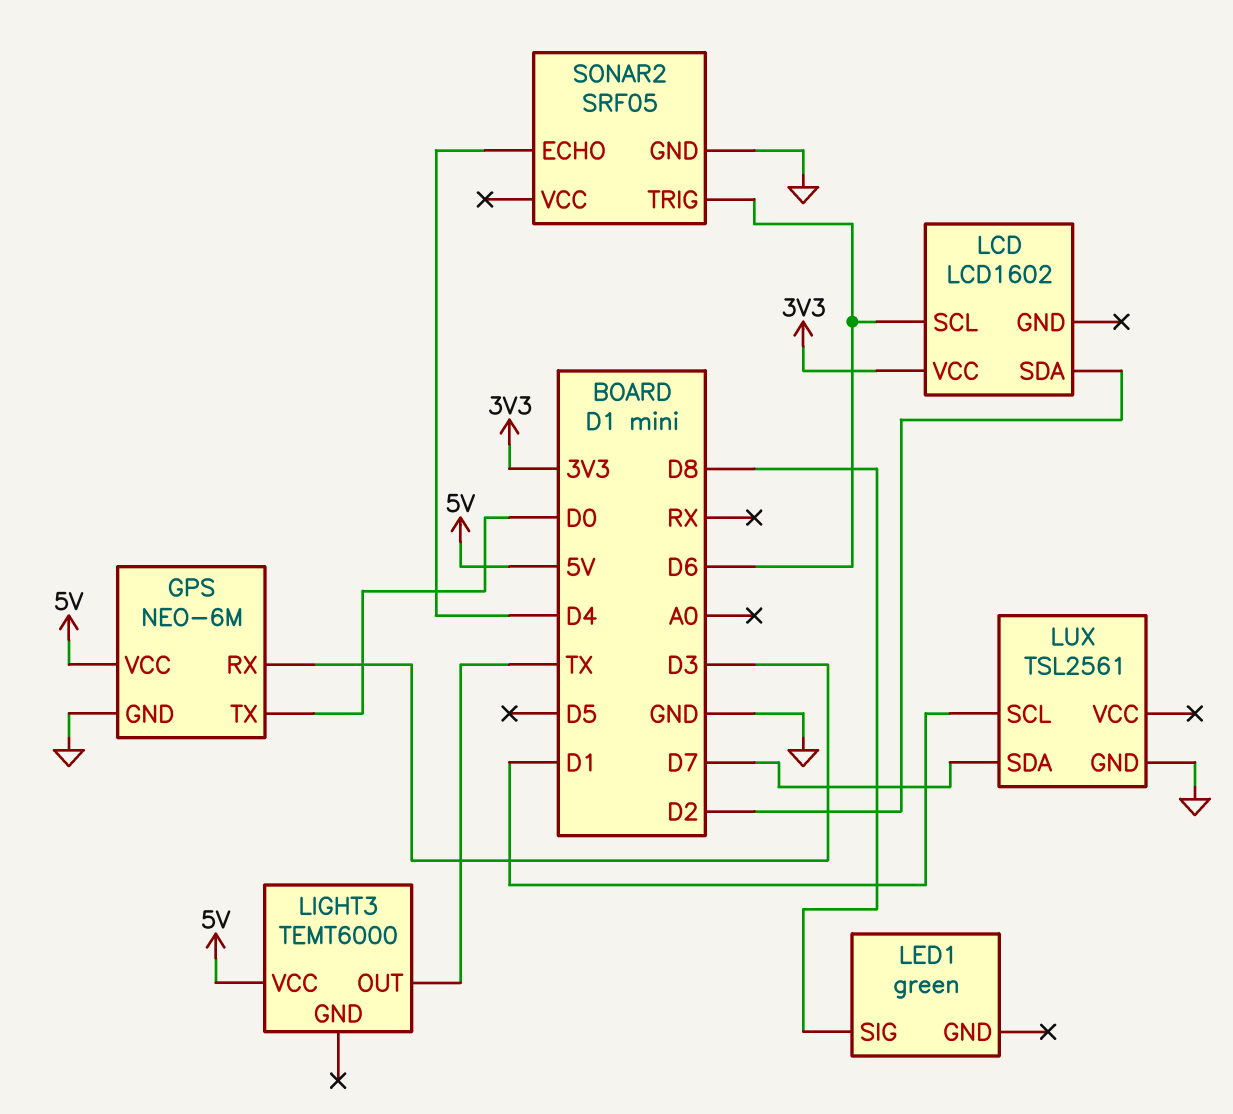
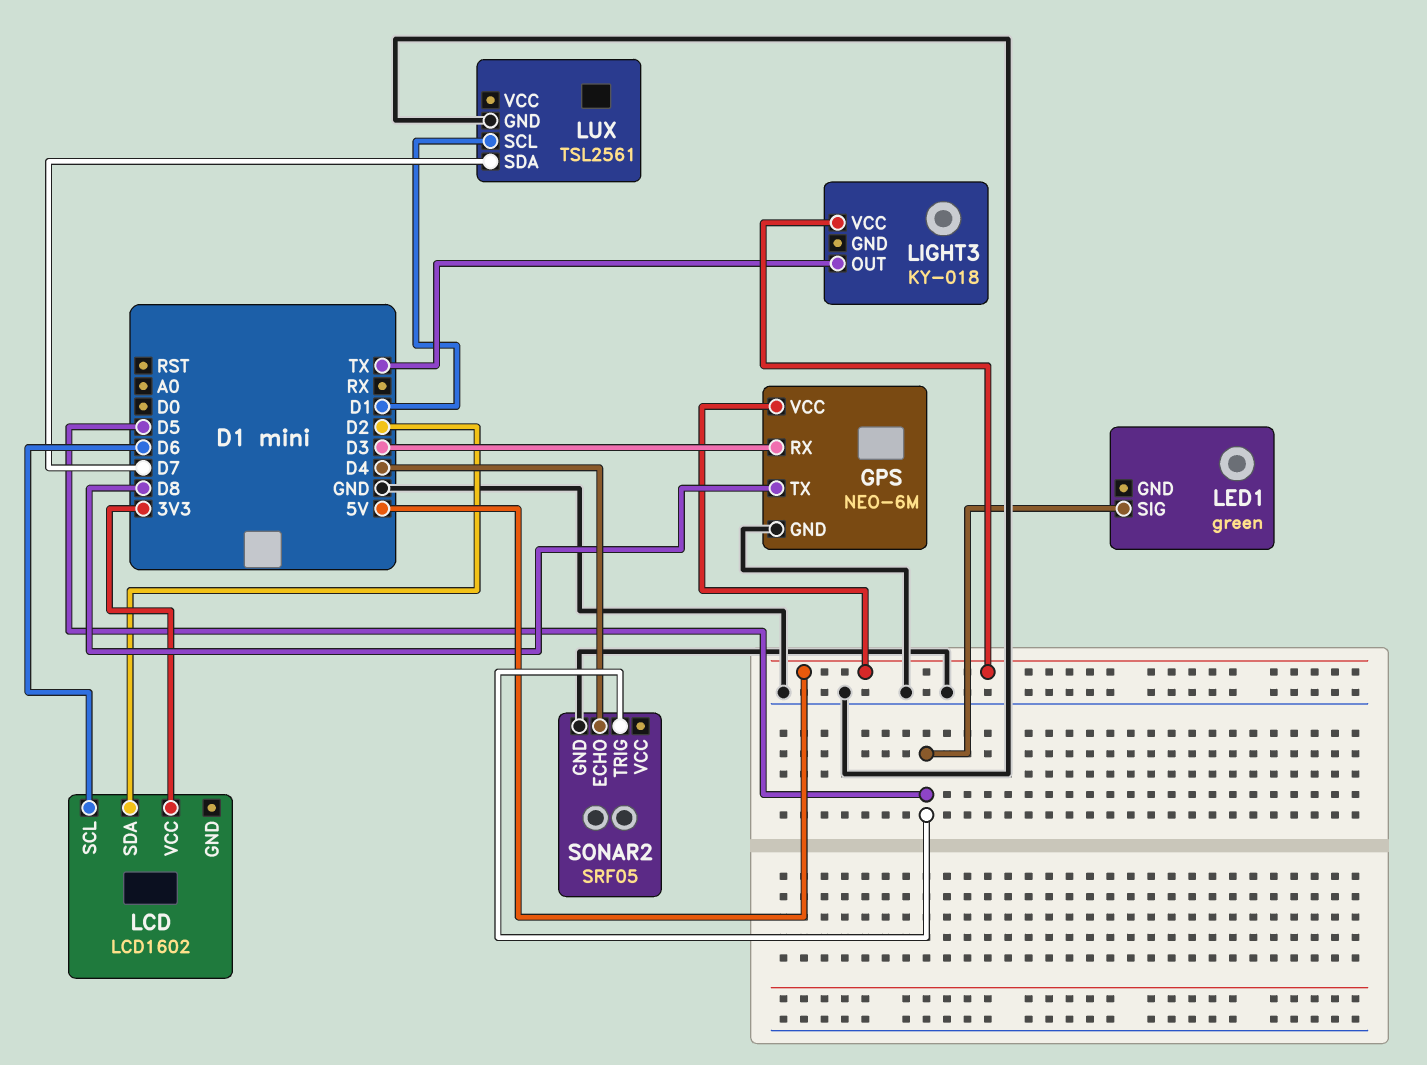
GPS pin TX: D0 -> D8
LED1 pin SIG: D8 -> D5
LIGHT3: TEMT6000 -> KY-018
SONAR2 pin TRIG: D6 -> D5

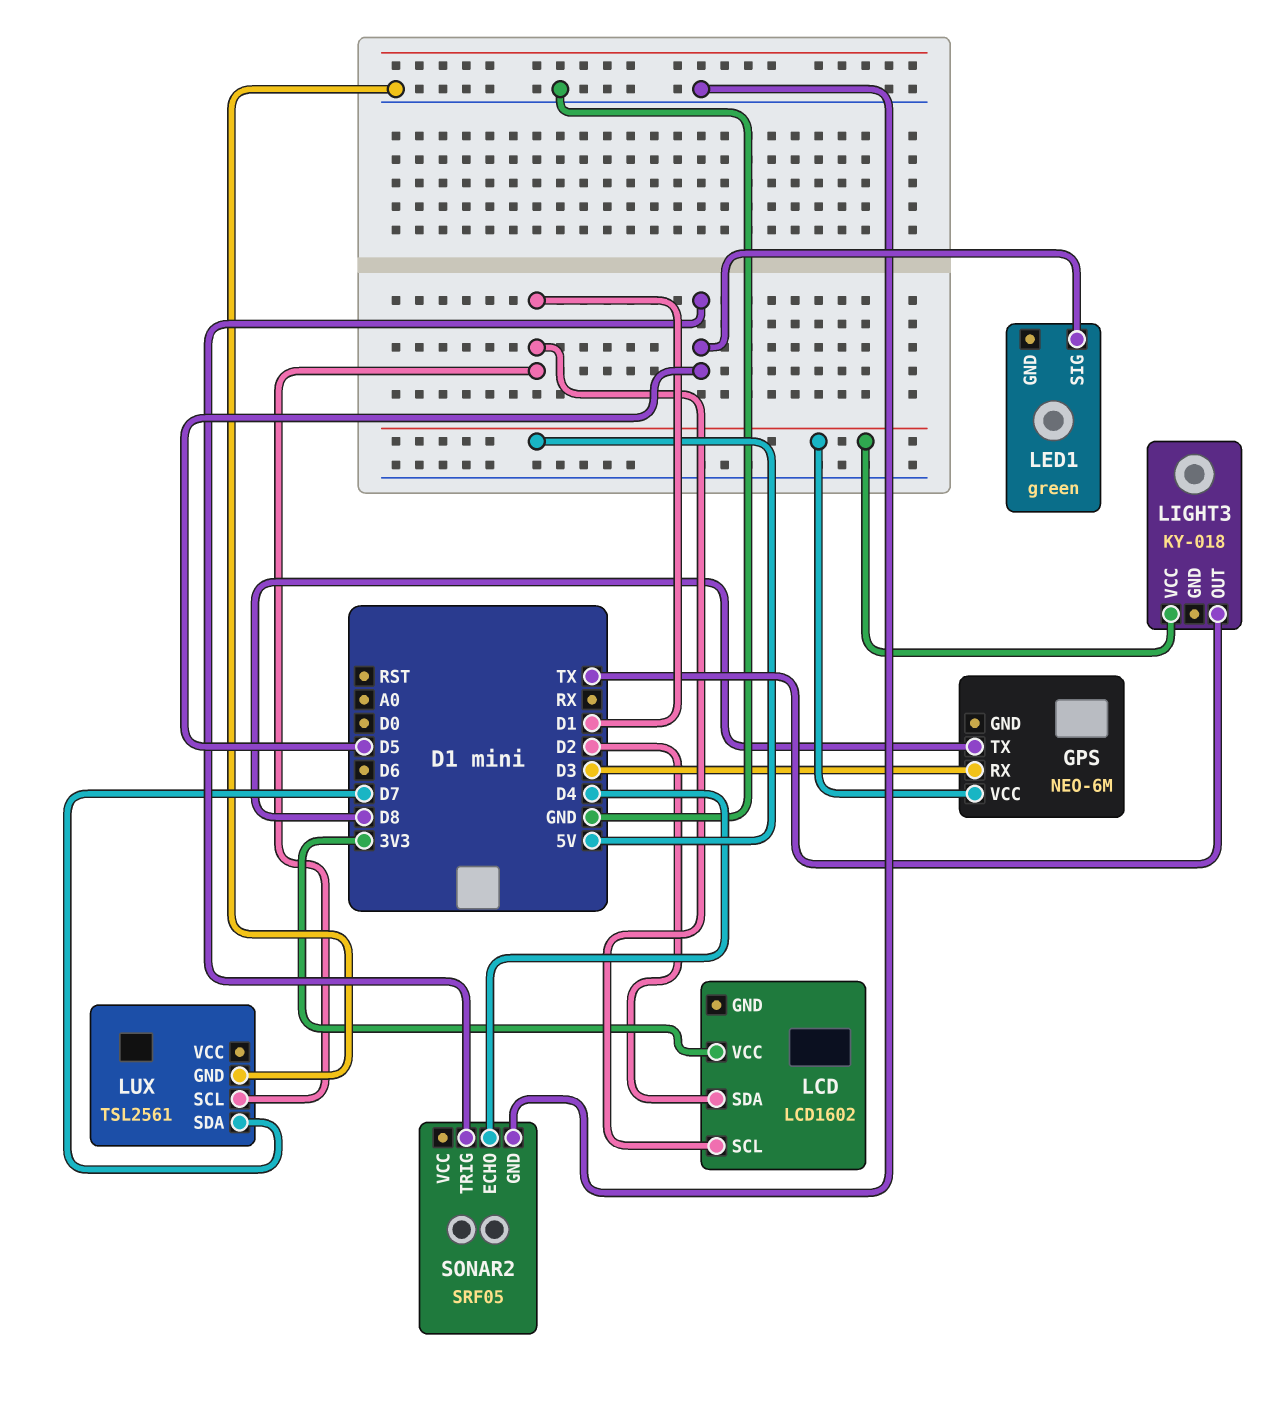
GPS pin GND: GND -> none
LCD pin SCL: D6 -> D1

